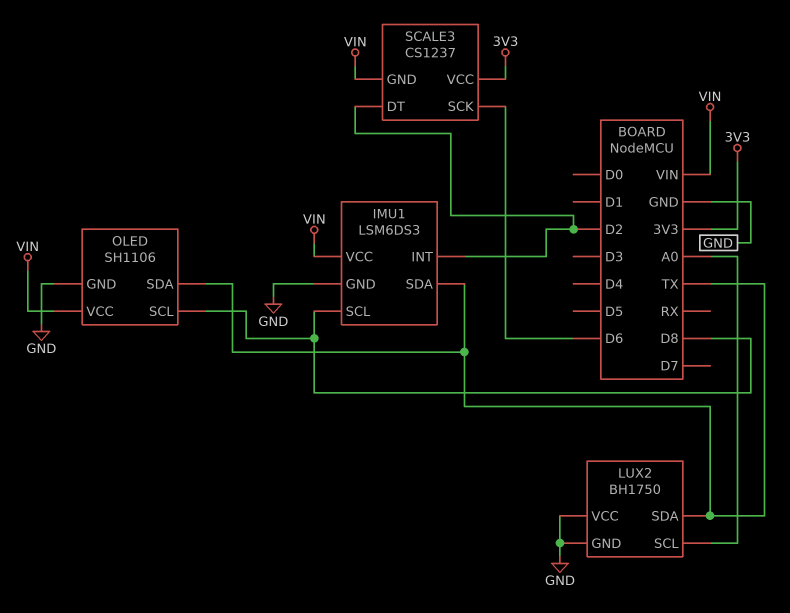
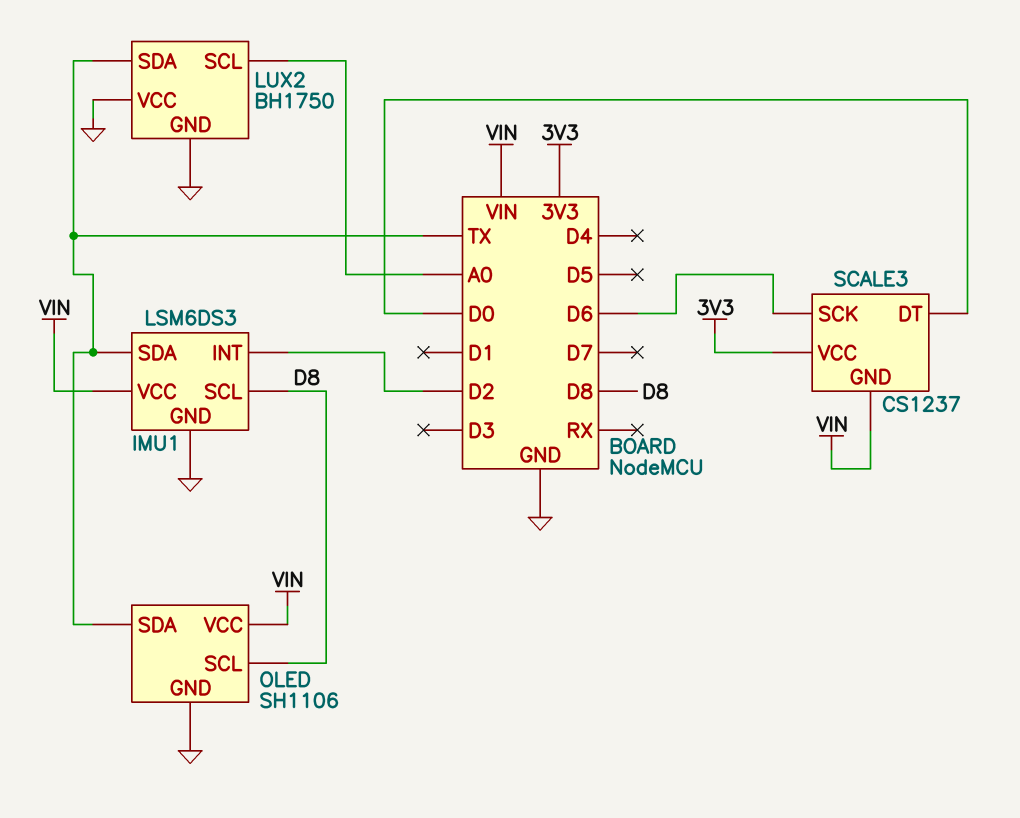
SCALE3 pin DT: D2 -> D0

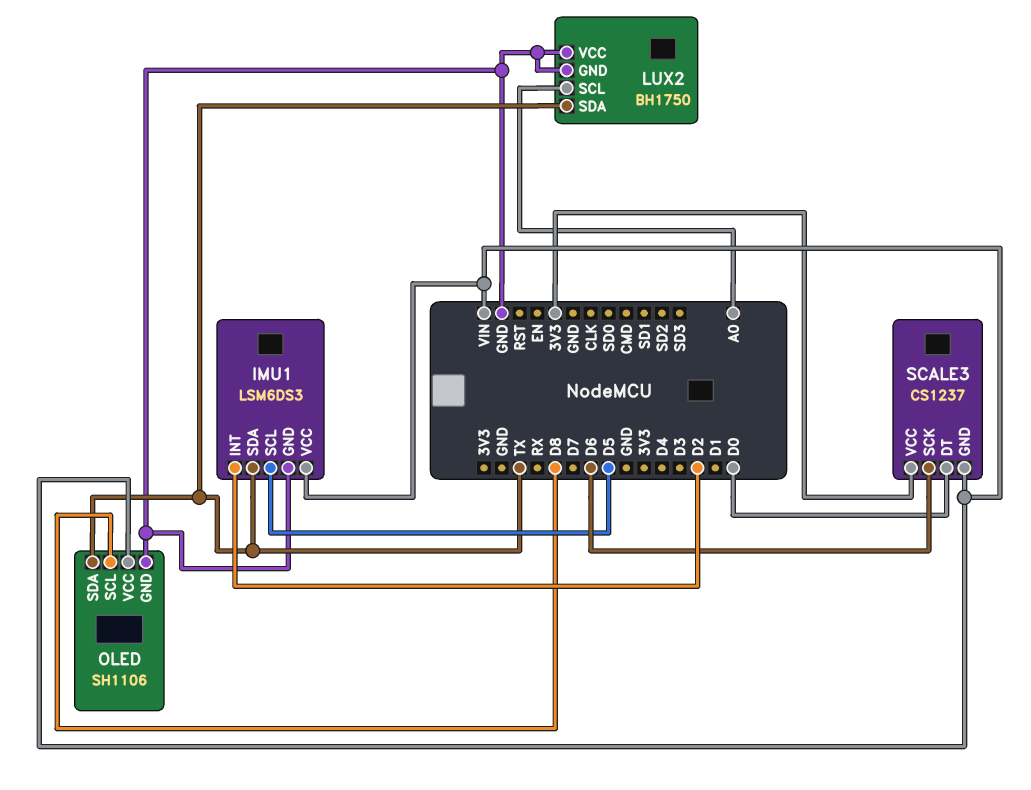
IMU1 pin SCL: D8 -> D5

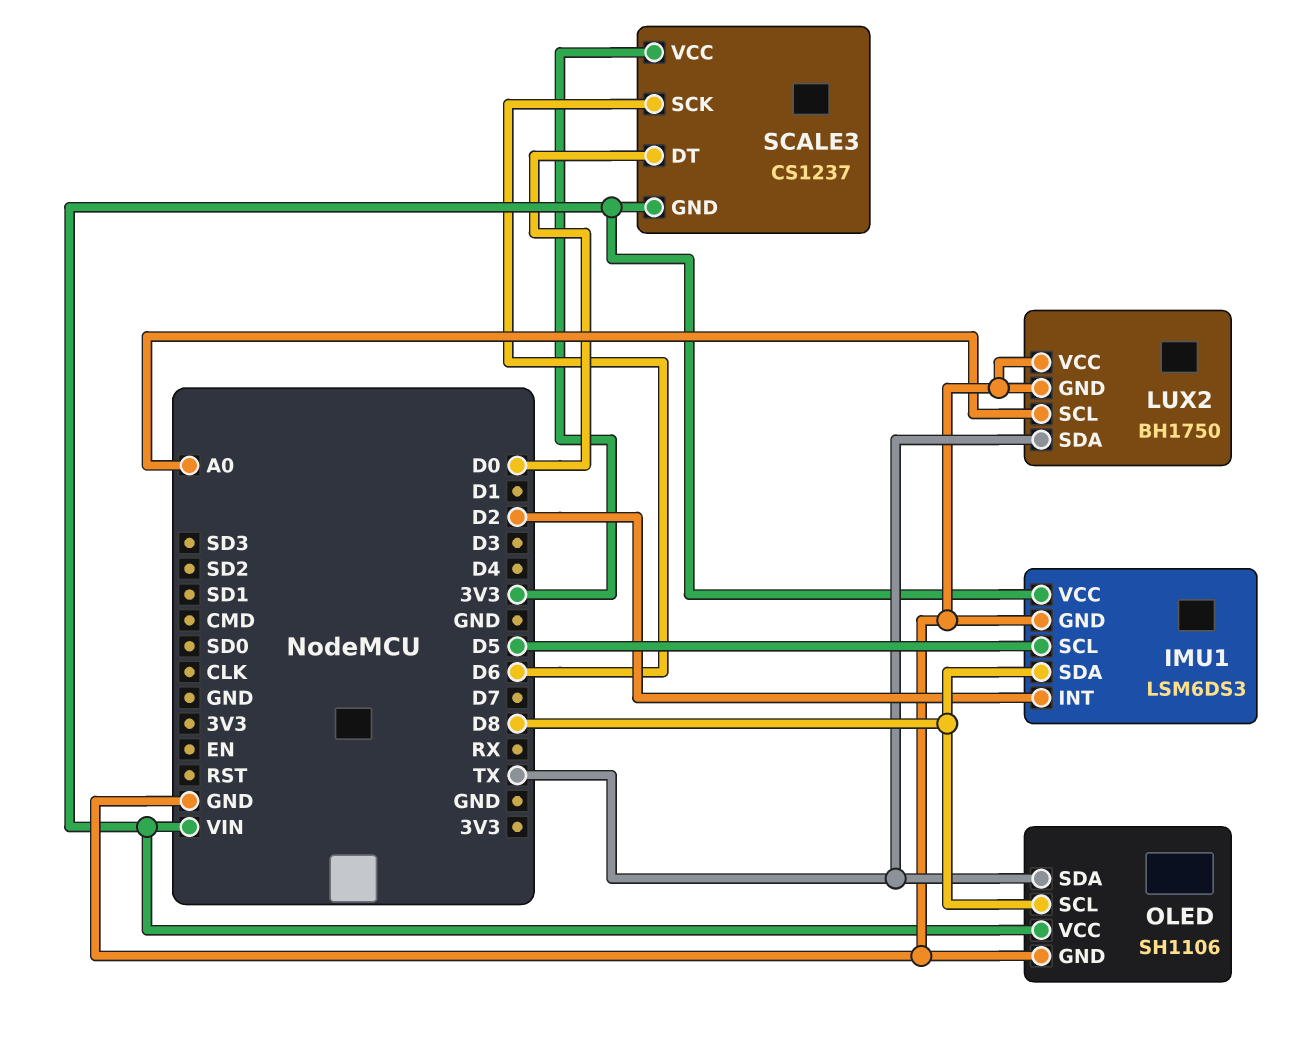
IMU1 pin SDA: TX -> D8

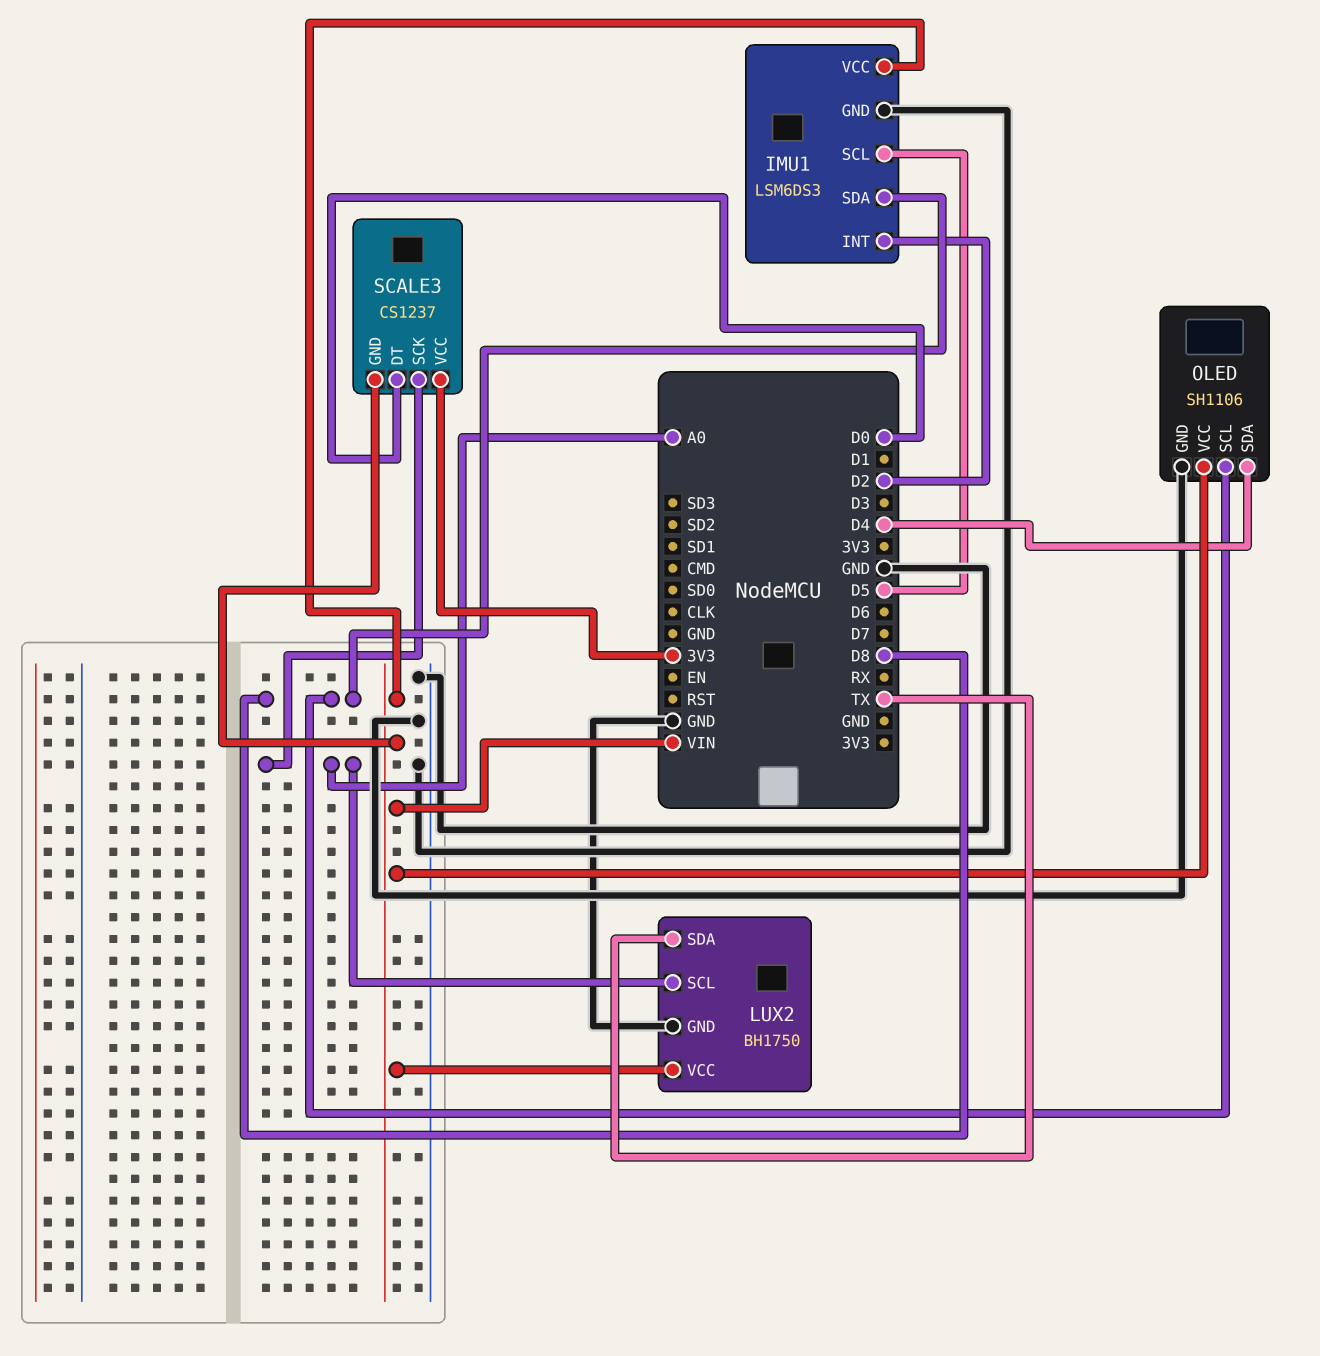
LUX2 pin VCC: GND -> VIN
OLED pin SDA: TX -> D4
SCALE3 pin SCK: D6 -> A0

